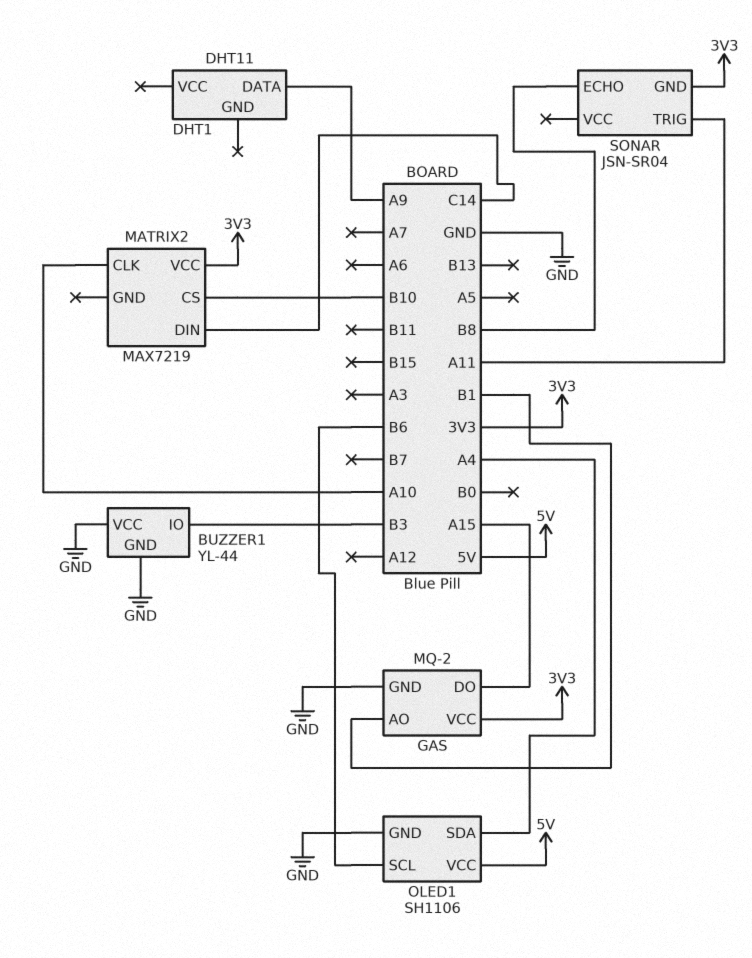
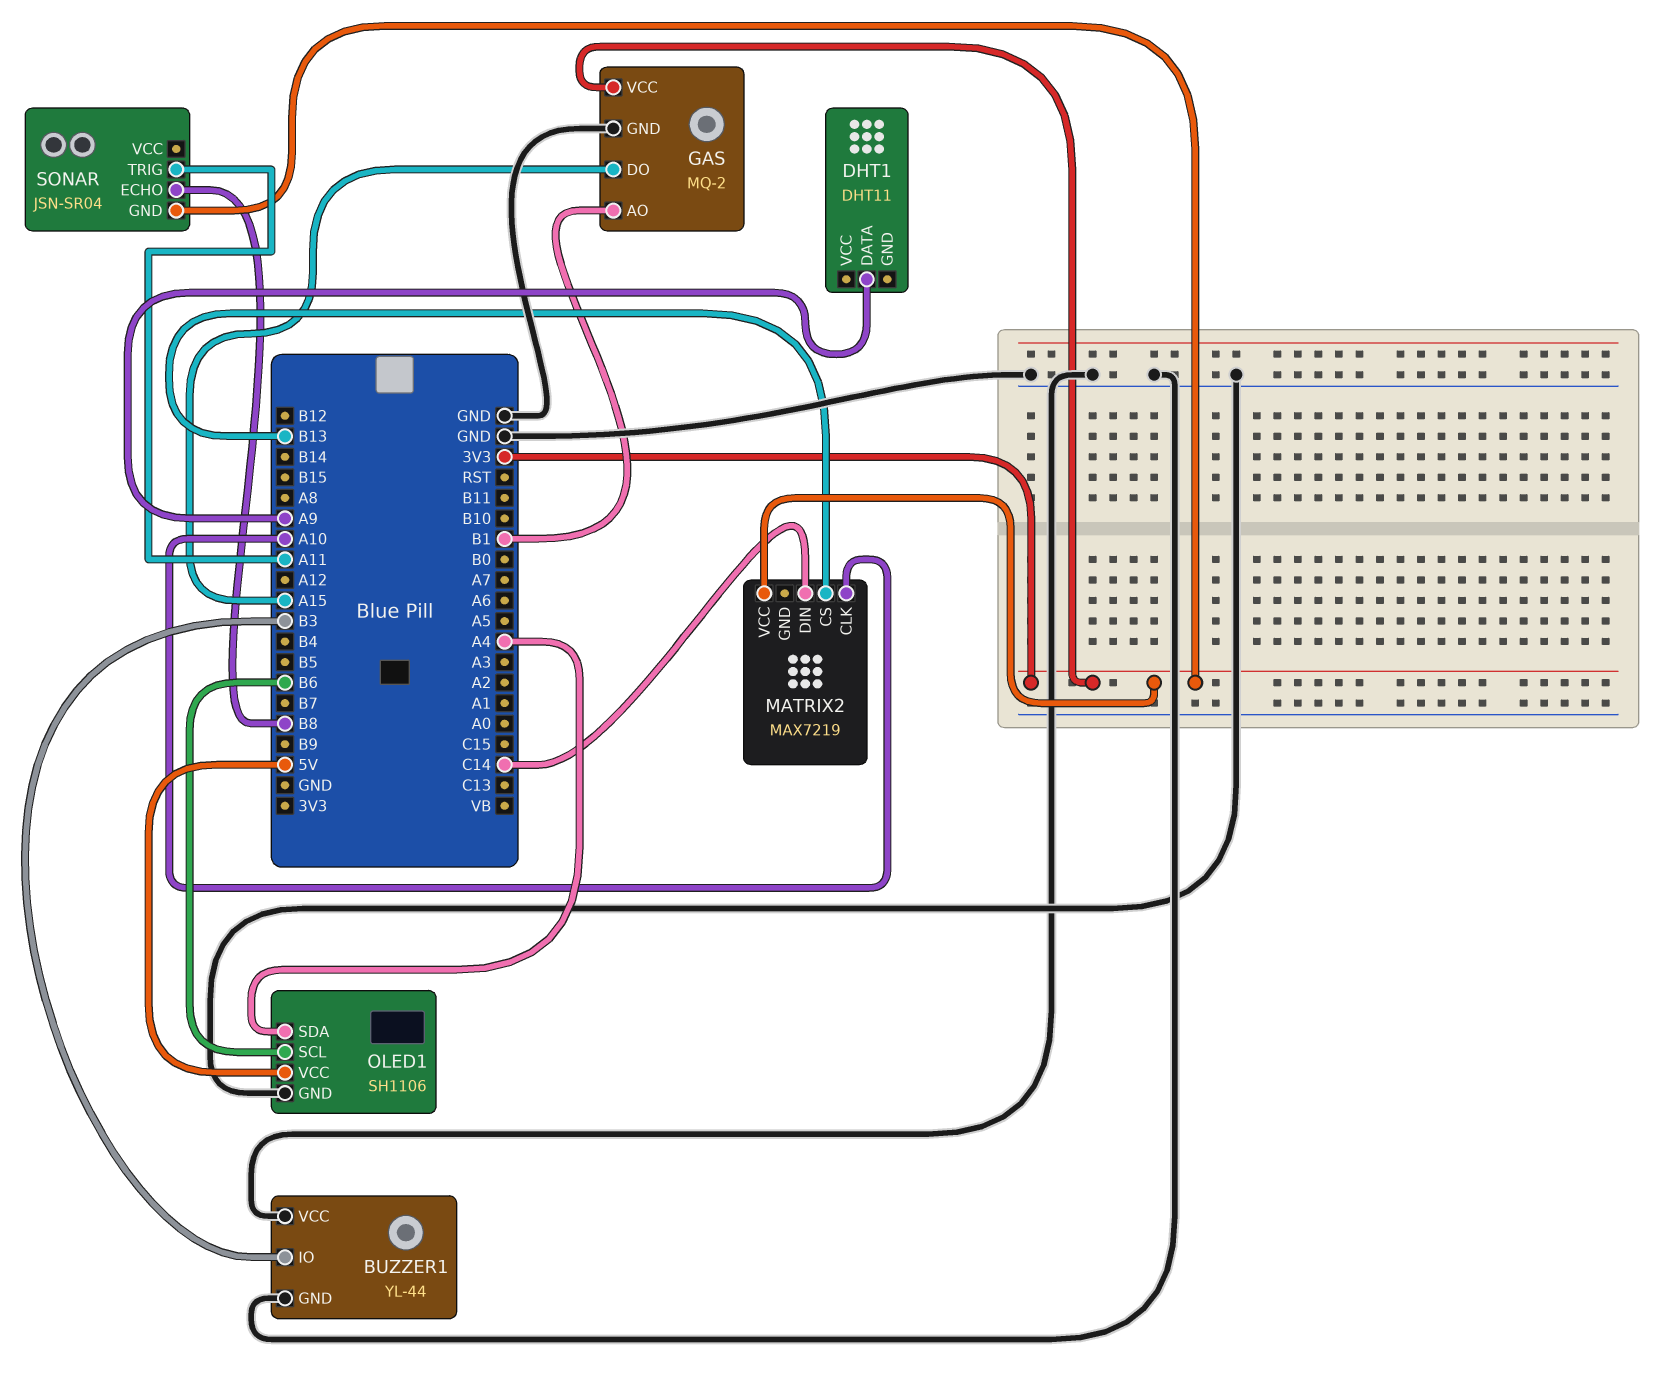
MATRIX2 pin CS: B10 -> B13

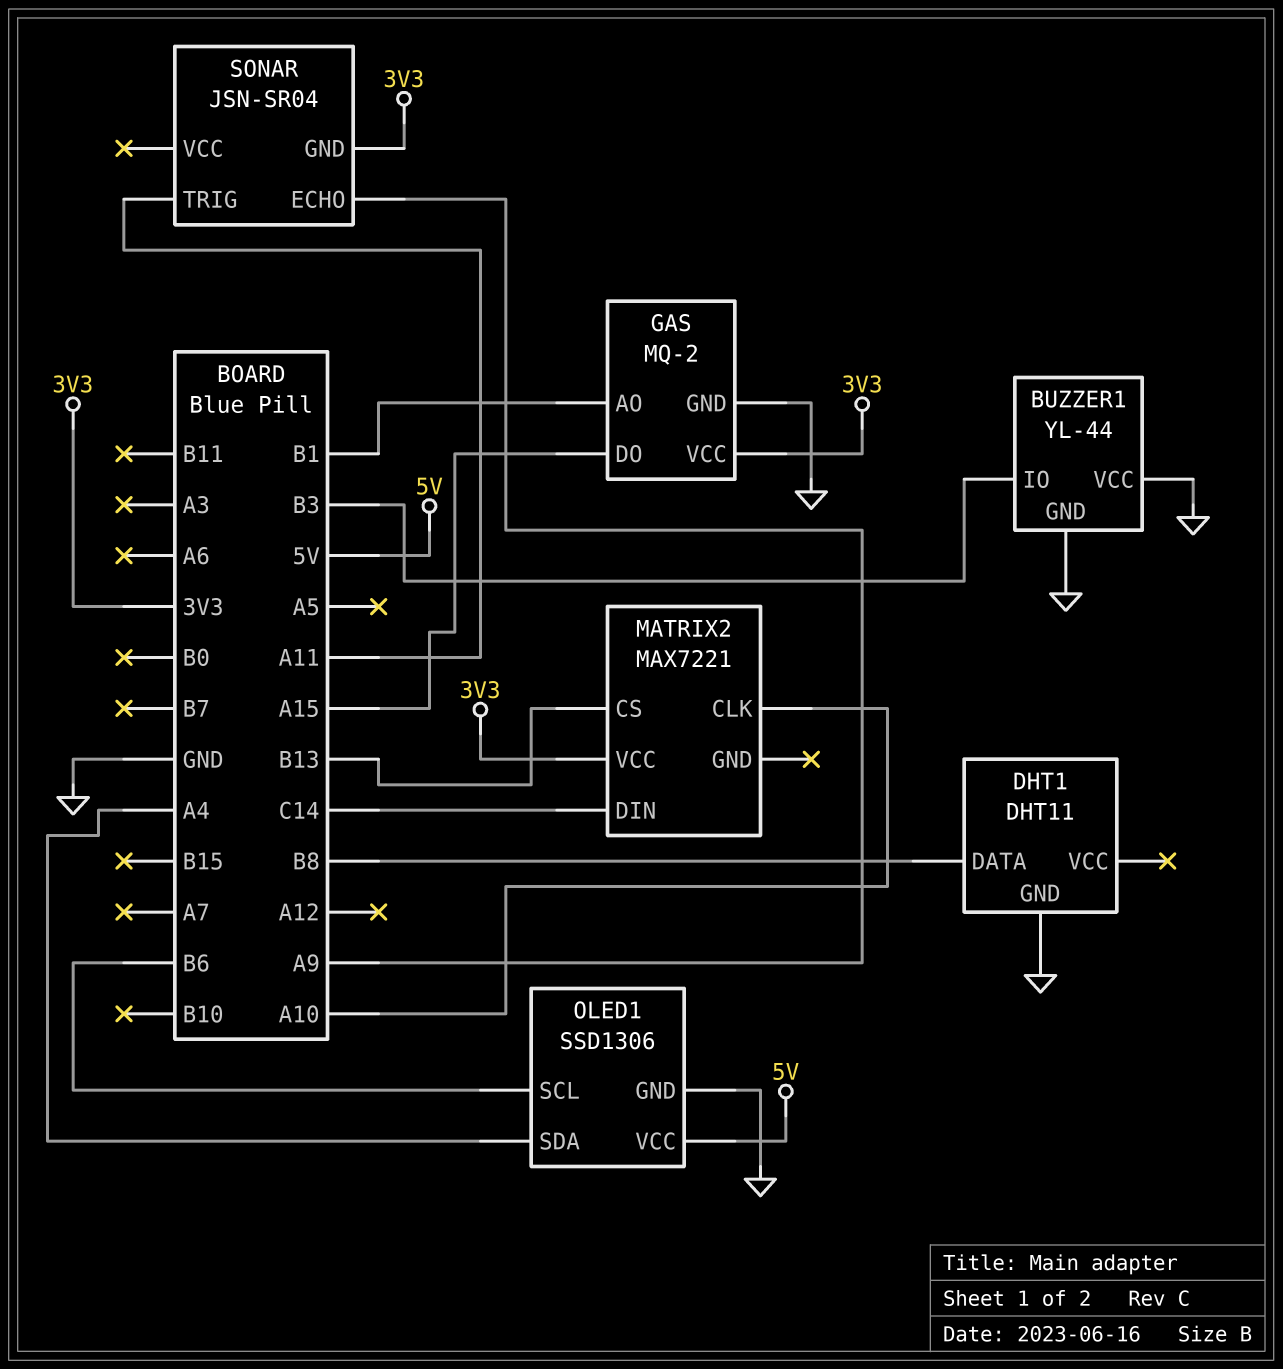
DHT1 pin DATA: A9 -> B8
DHT1 pin GND: none -> GND
MATRIX2: MAX7219 -> MAX7221
OLED1: SH1106 -> SSD1306
SONAR pin ECHO: B8 -> A9

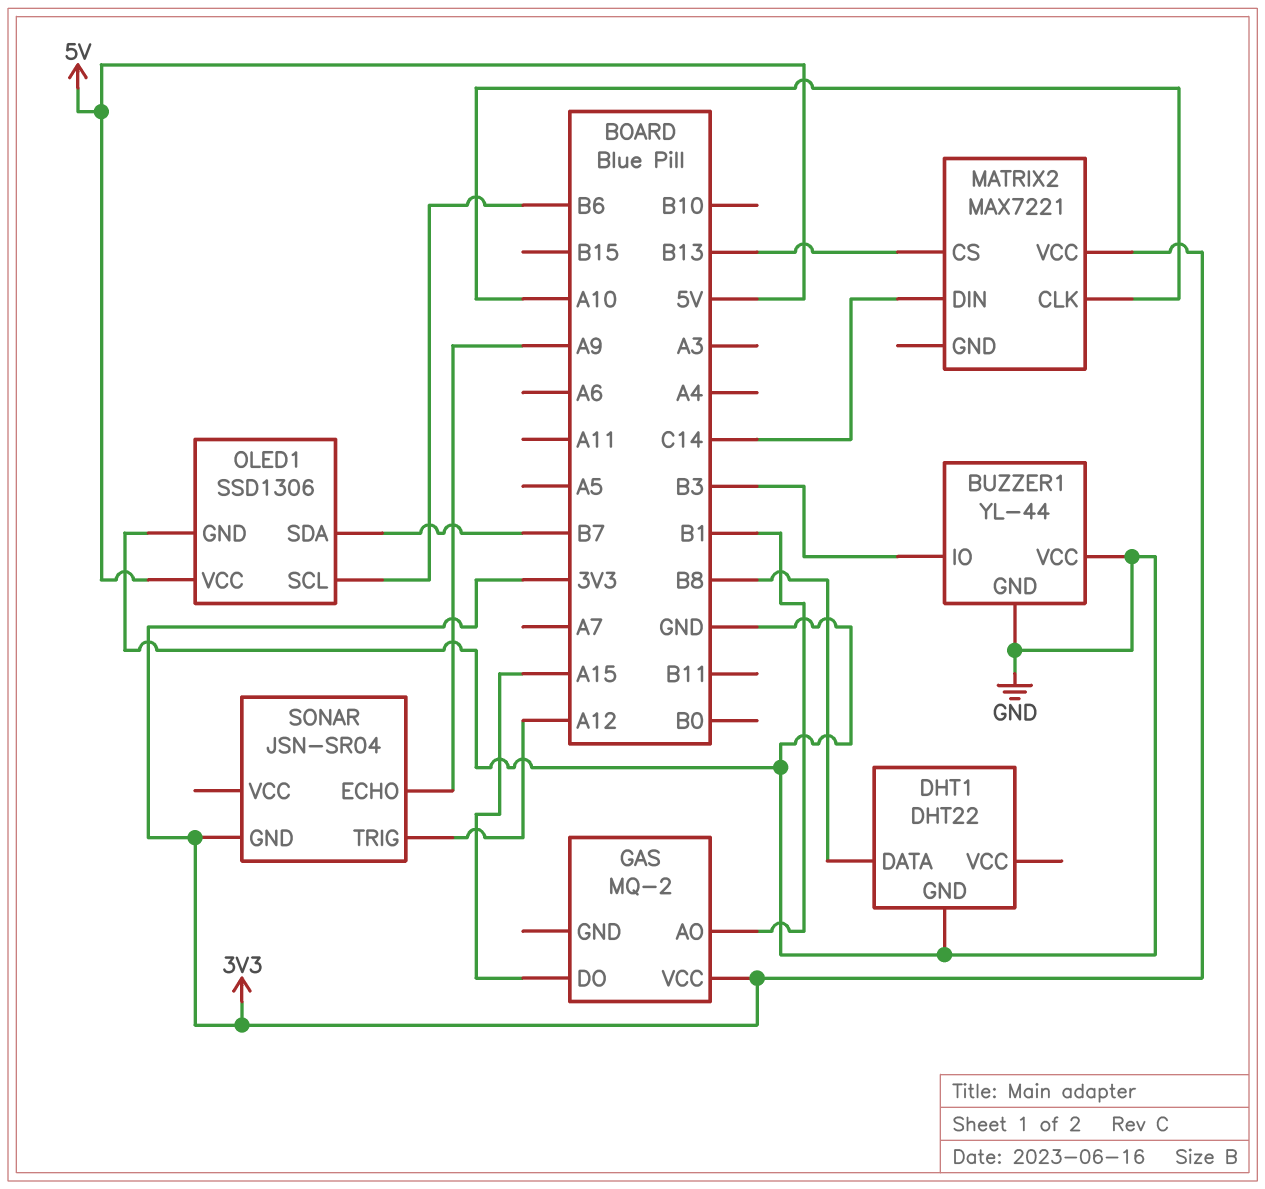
DHT1: DHT11 -> DHT22
GAS pin GND: GND -> none
OLED1 pin SDA: A4 -> B7
SONAR pin TRIG: A11 -> A12

